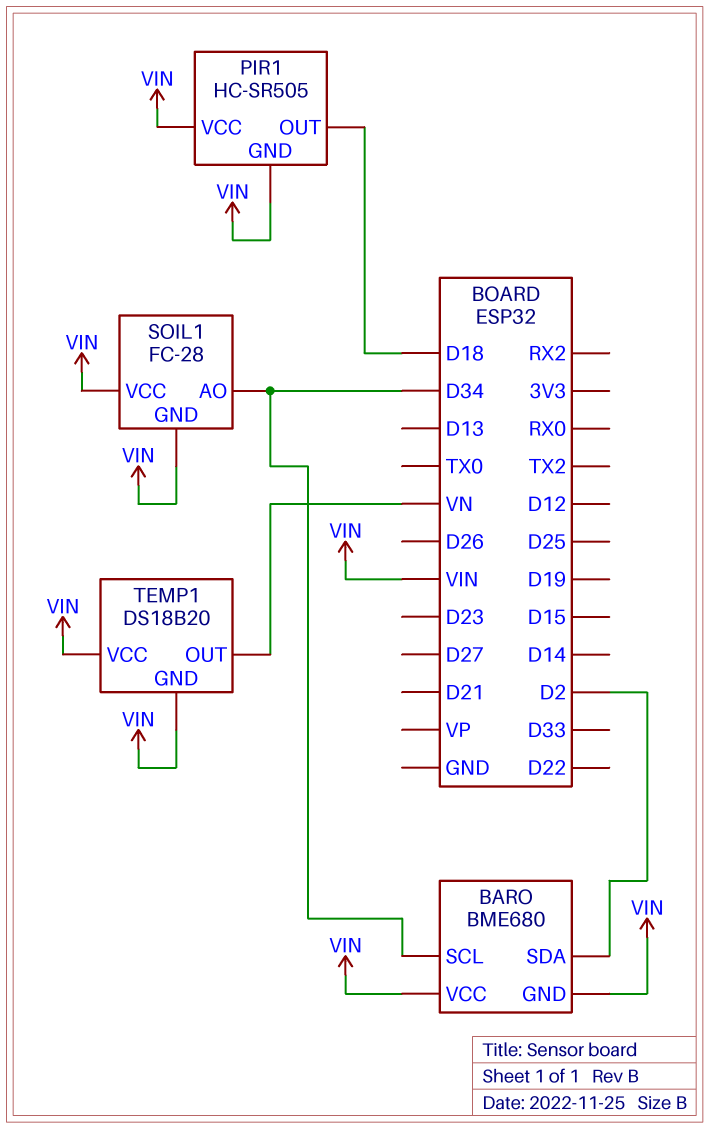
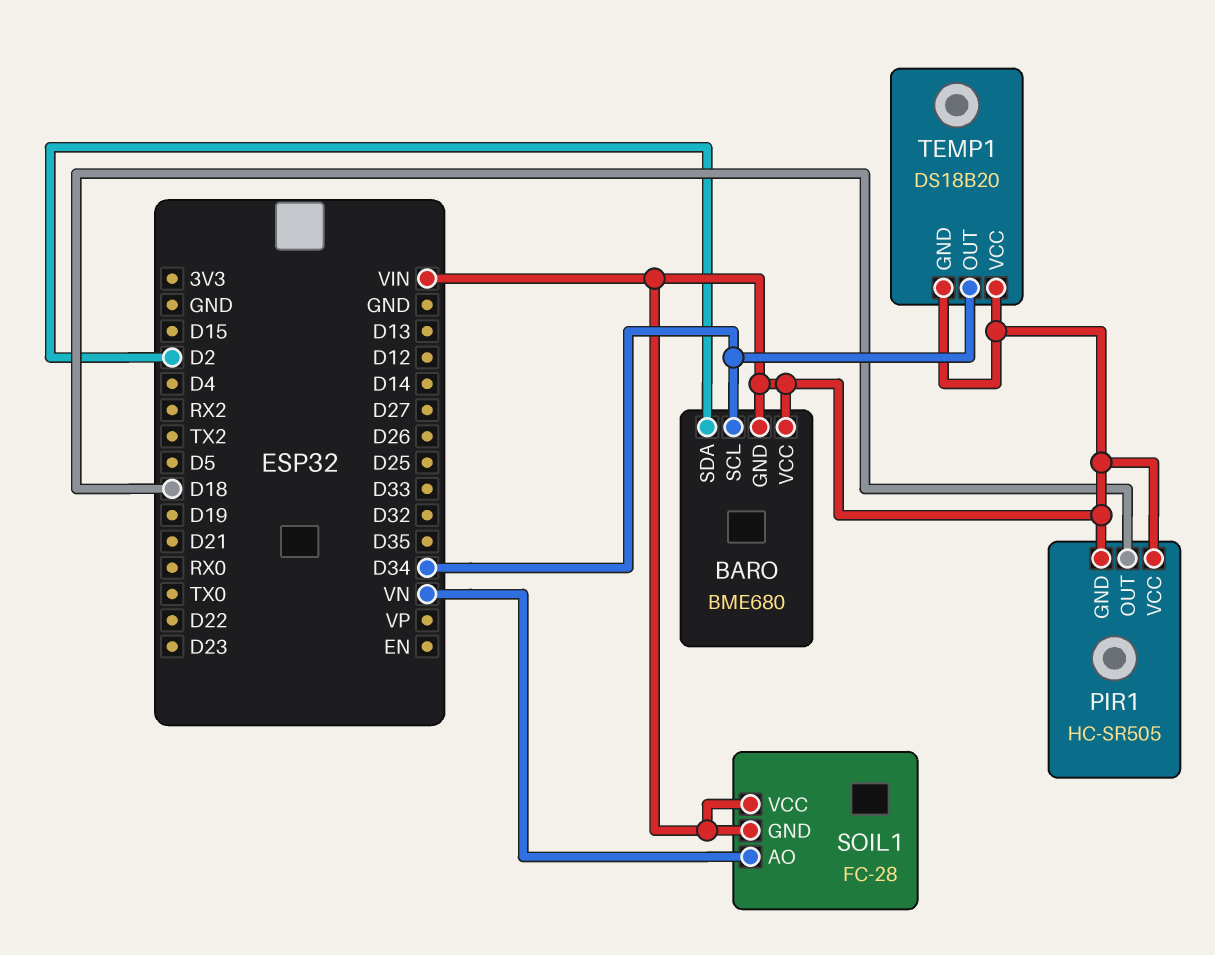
SOIL1 pin AO: D34 -> VN
TEMP1 pin OUT: VN -> D34

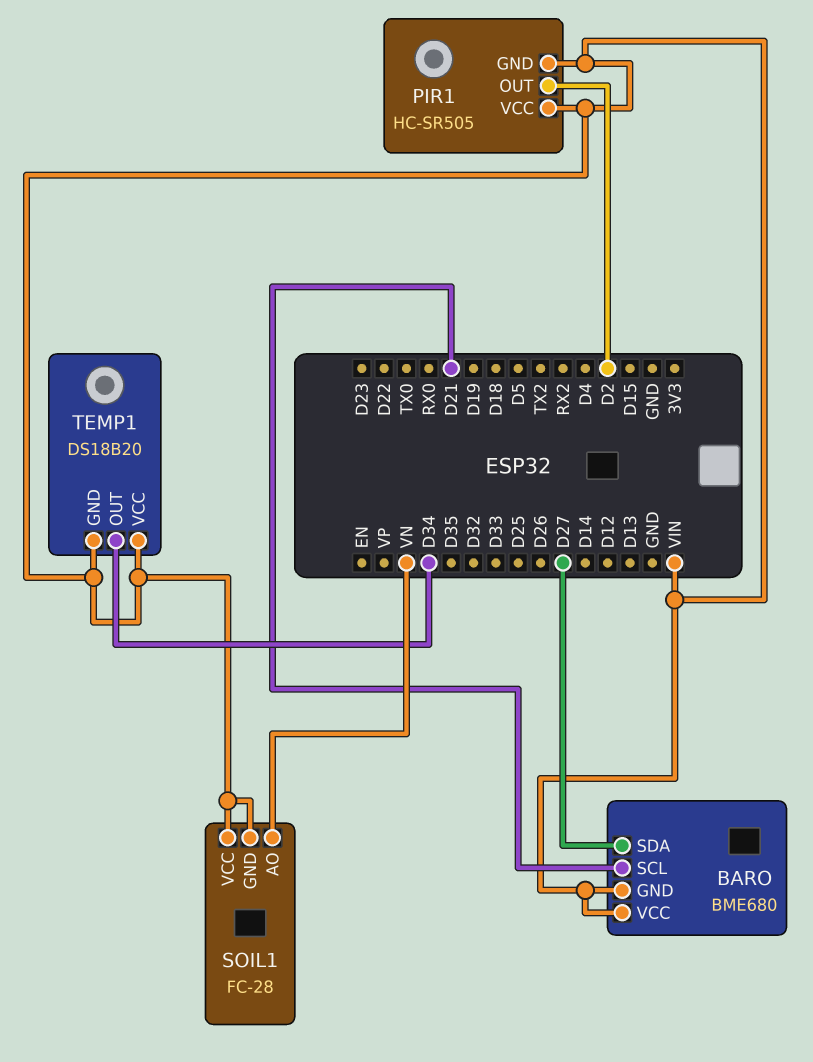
BARO pin SCL: D34 -> D21
BARO pin SDA: D2 -> D27
PIR1 pin OUT: D18 -> D2

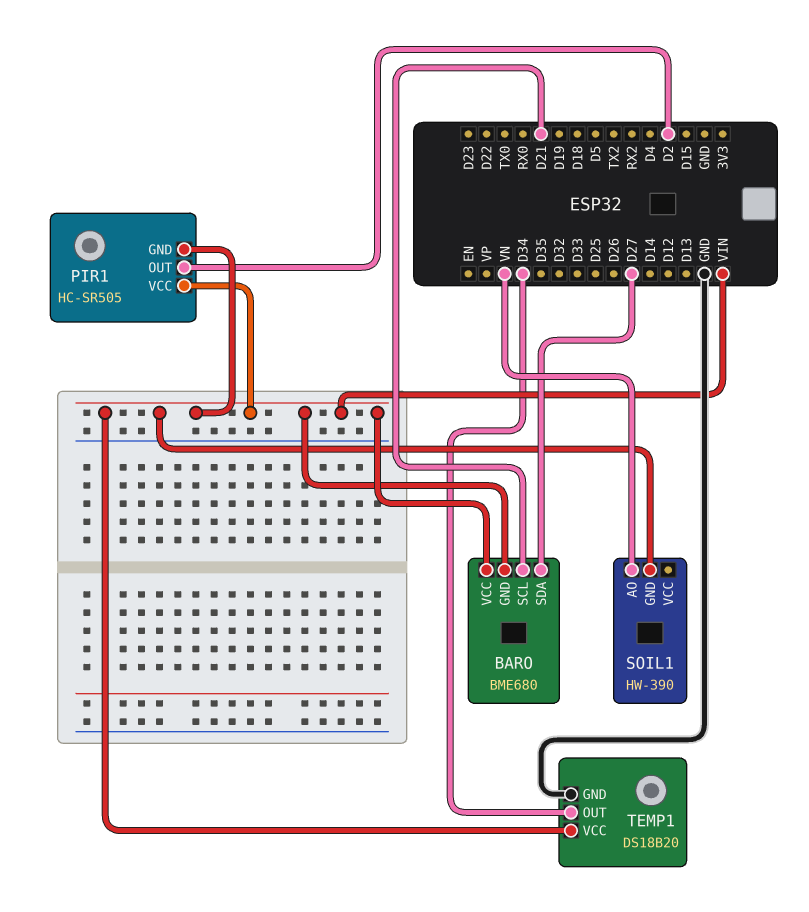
SOIL1: FC-28 -> HW-390
SOIL1 pin VCC: VIN -> none
TEMP1 pin GND: VIN -> GND

